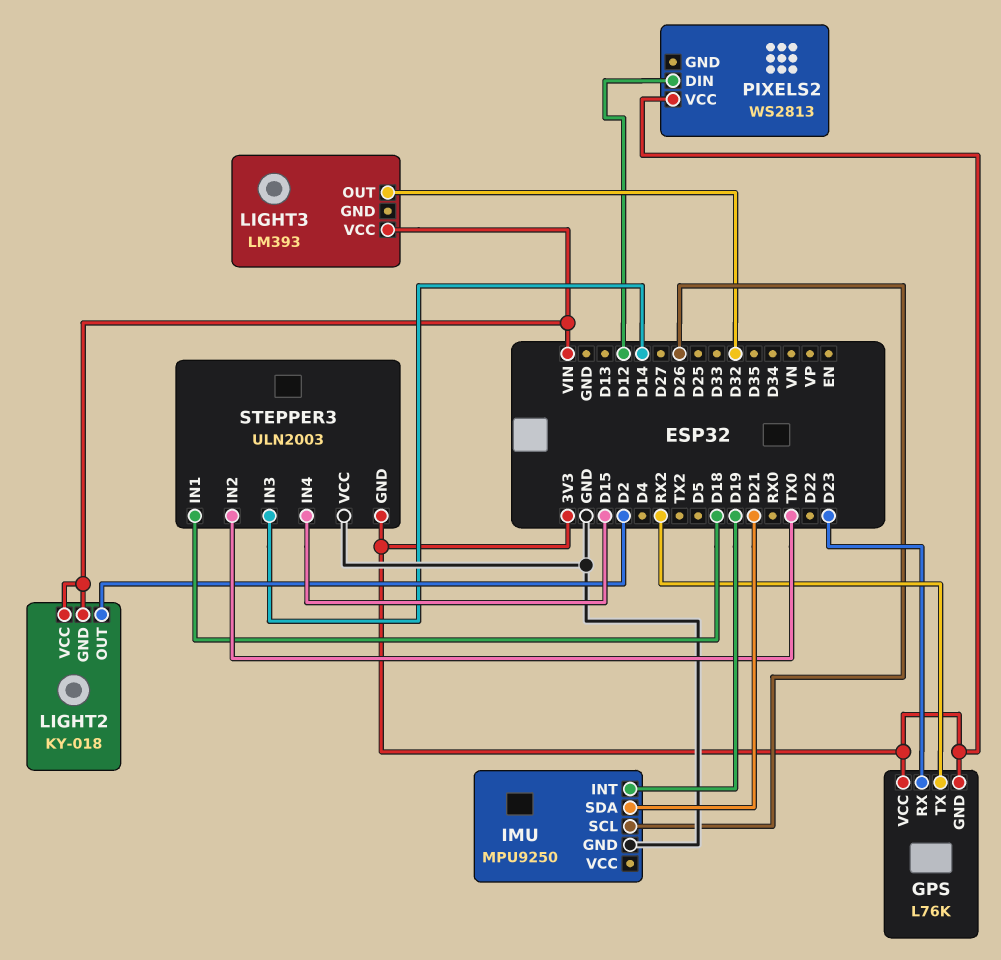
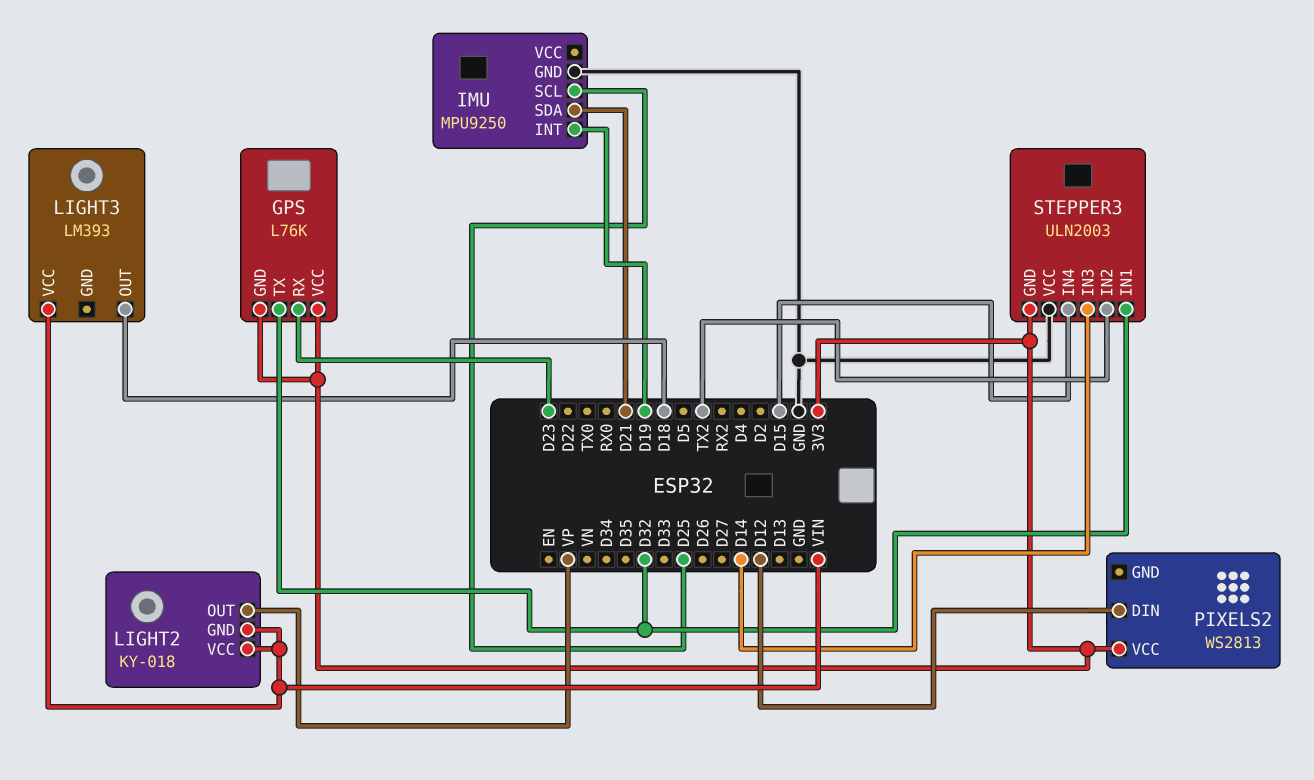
GPS pin TX: RX2 -> D32
IMU pin SCL: D26 -> D25
LIGHT2 pin OUT: D2 -> VP
LIGHT3 pin OUT: D32 -> D18
STEPPER3 pin IN1: D18 -> D32
STEPPER3 pin IN2: TX0 -> TX2

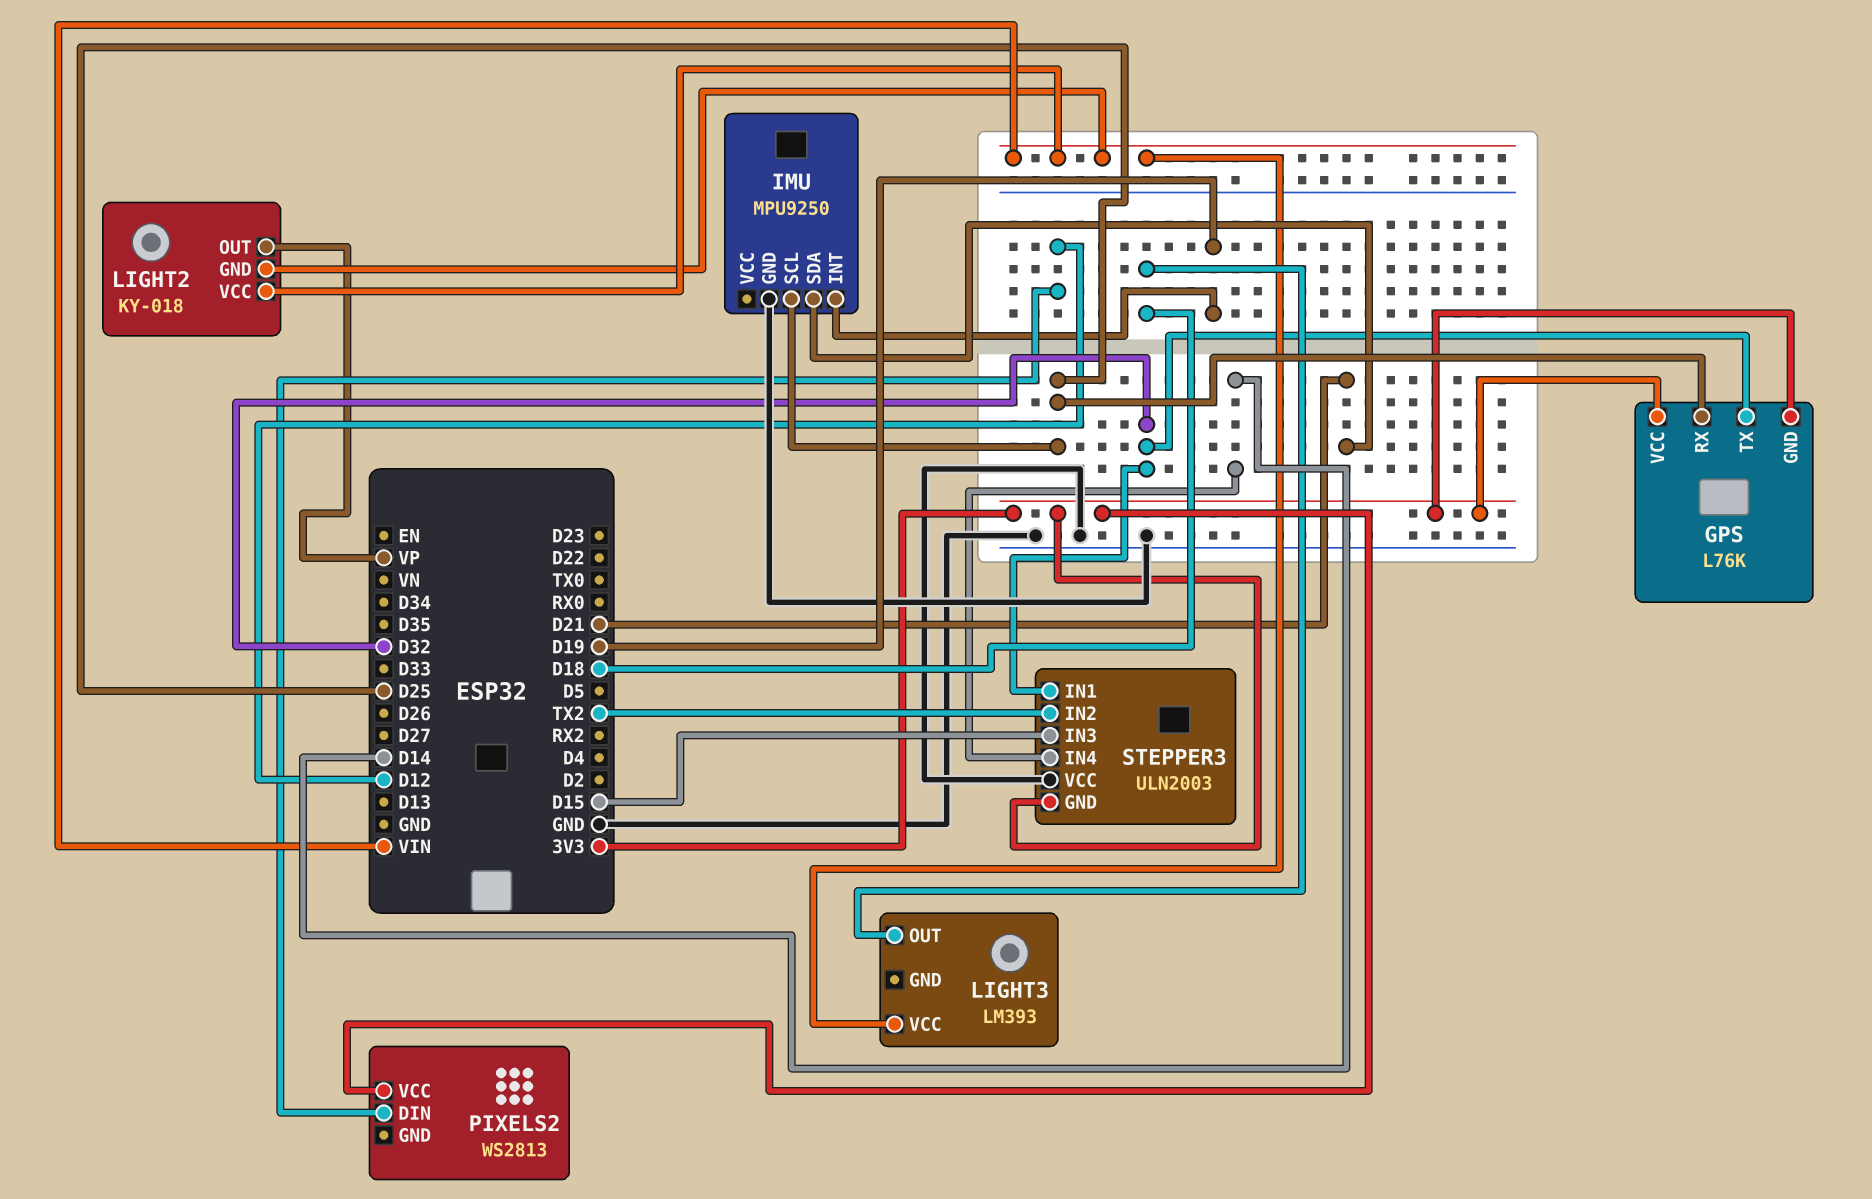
GPS pin RX: D23 -> D25
STEPPER3 pin IN3: D14 -> D15
STEPPER3 pin IN4: D15 -> D14

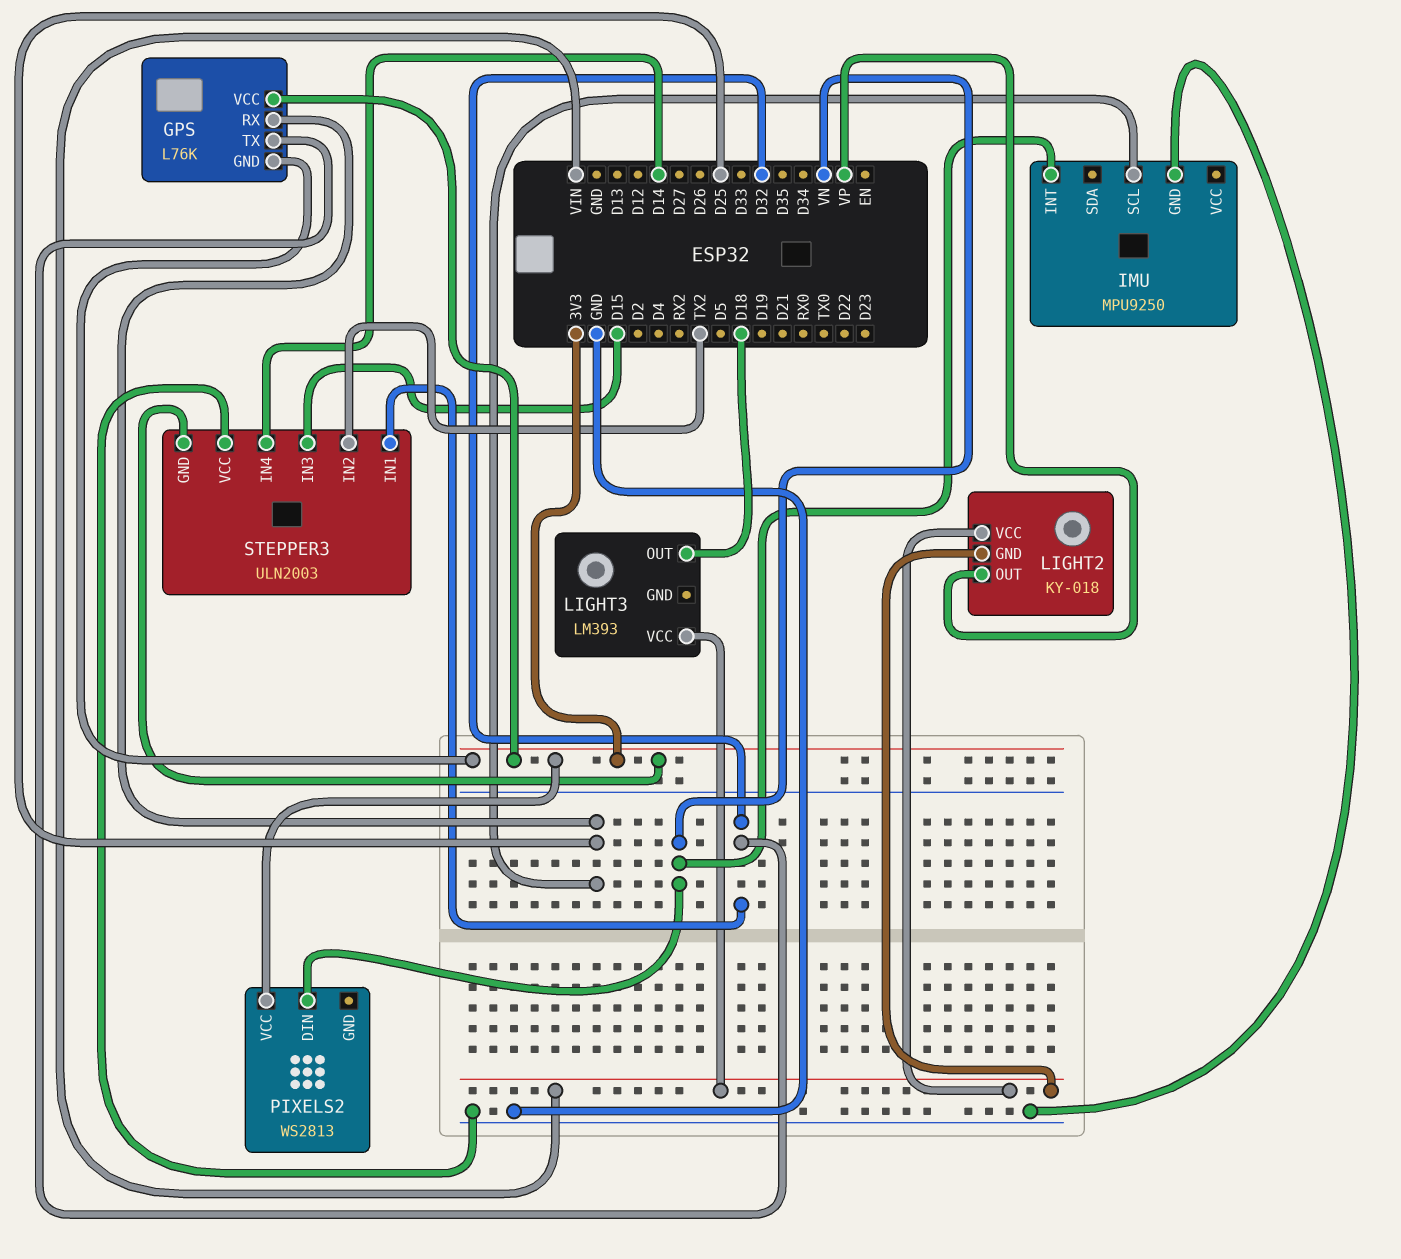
IMU pin INT: D19 -> VN
IMU pin SDA: D21 -> none
PIXELS2 pin DIN: D12 -> VN

